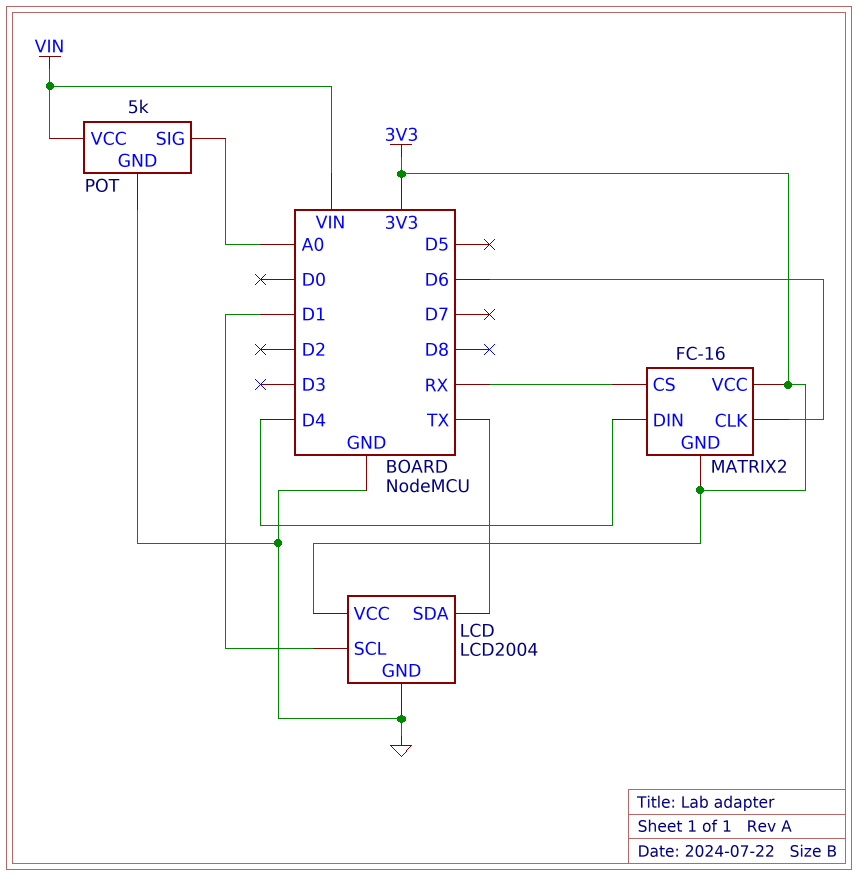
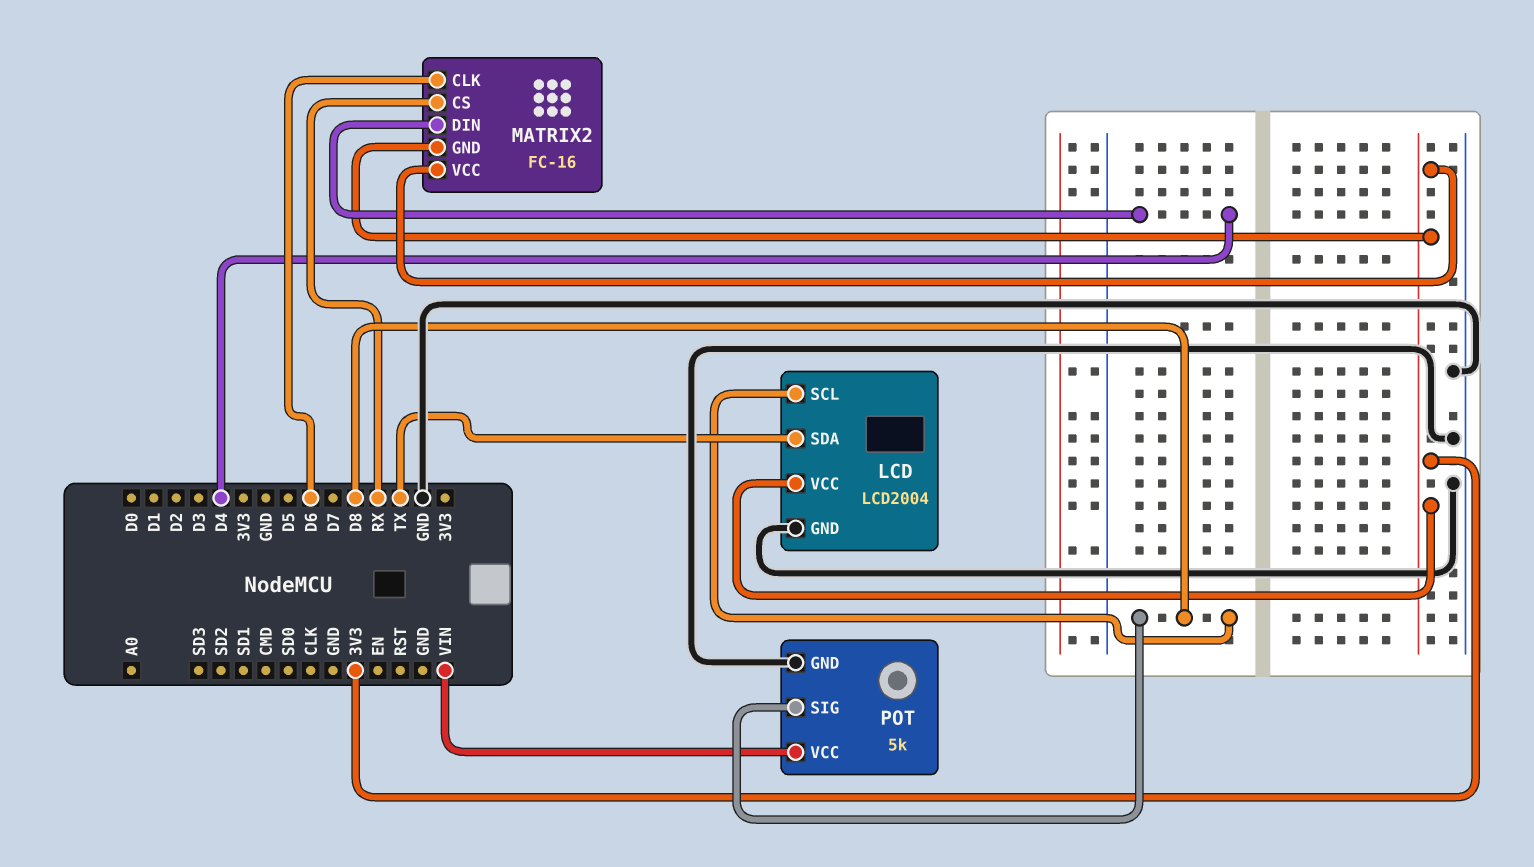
LCD pin SCL: D1 -> D8
POT pin SIG: A0 -> D8

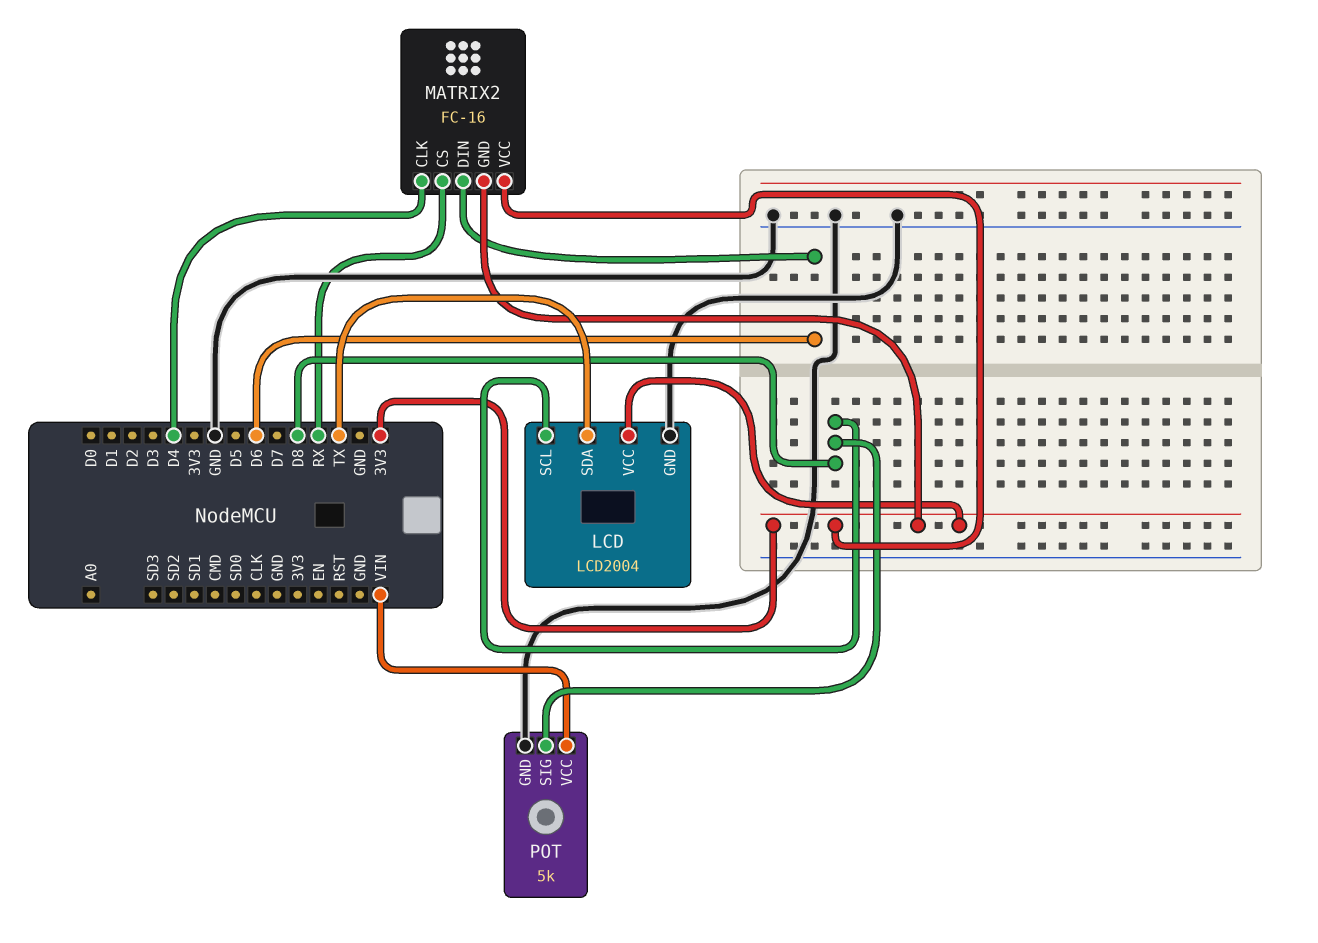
MATRIX2 pin CLK: D6 -> D4
MATRIX2 pin DIN: D4 -> D6

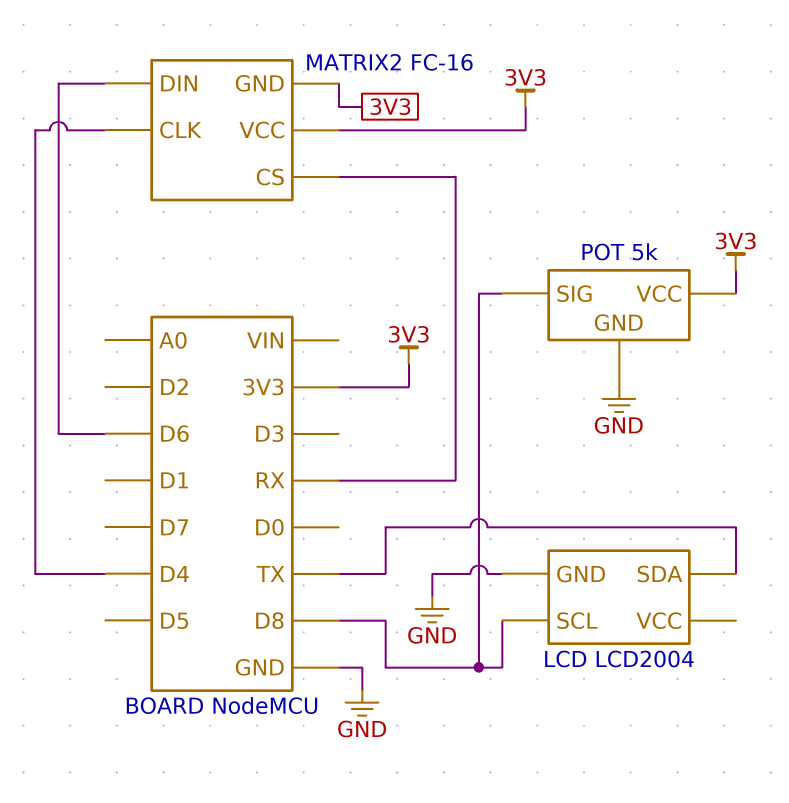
LCD pin VCC: 3V3 -> none
POT pin VCC: VIN -> 3V3

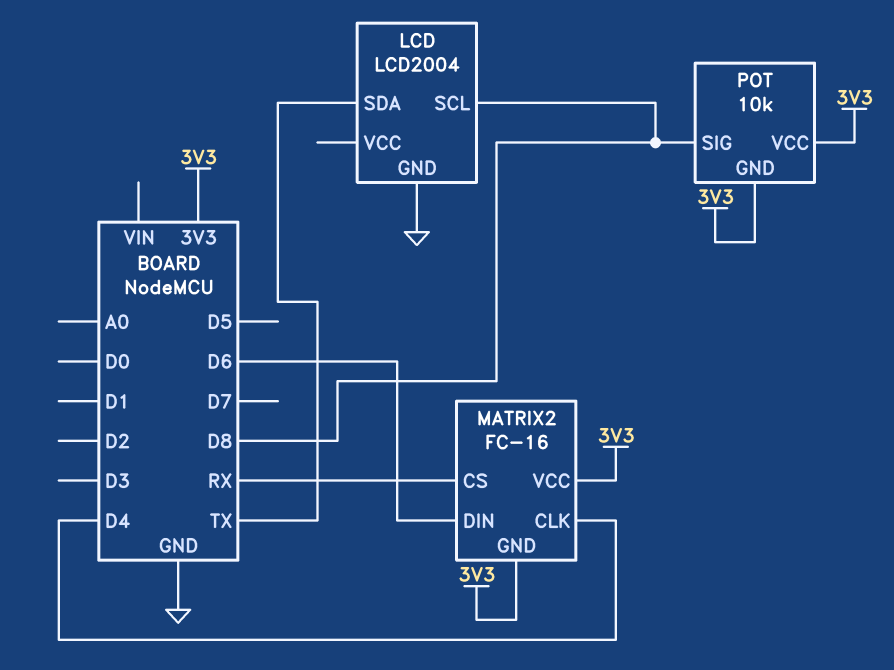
POT: 5k -> 10k
POT pin GND: GND -> 3V3

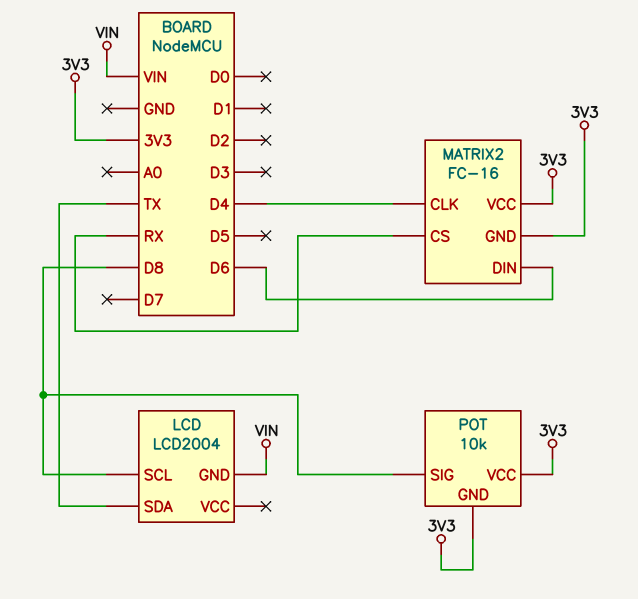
LCD pin GND: GND -> VIN

